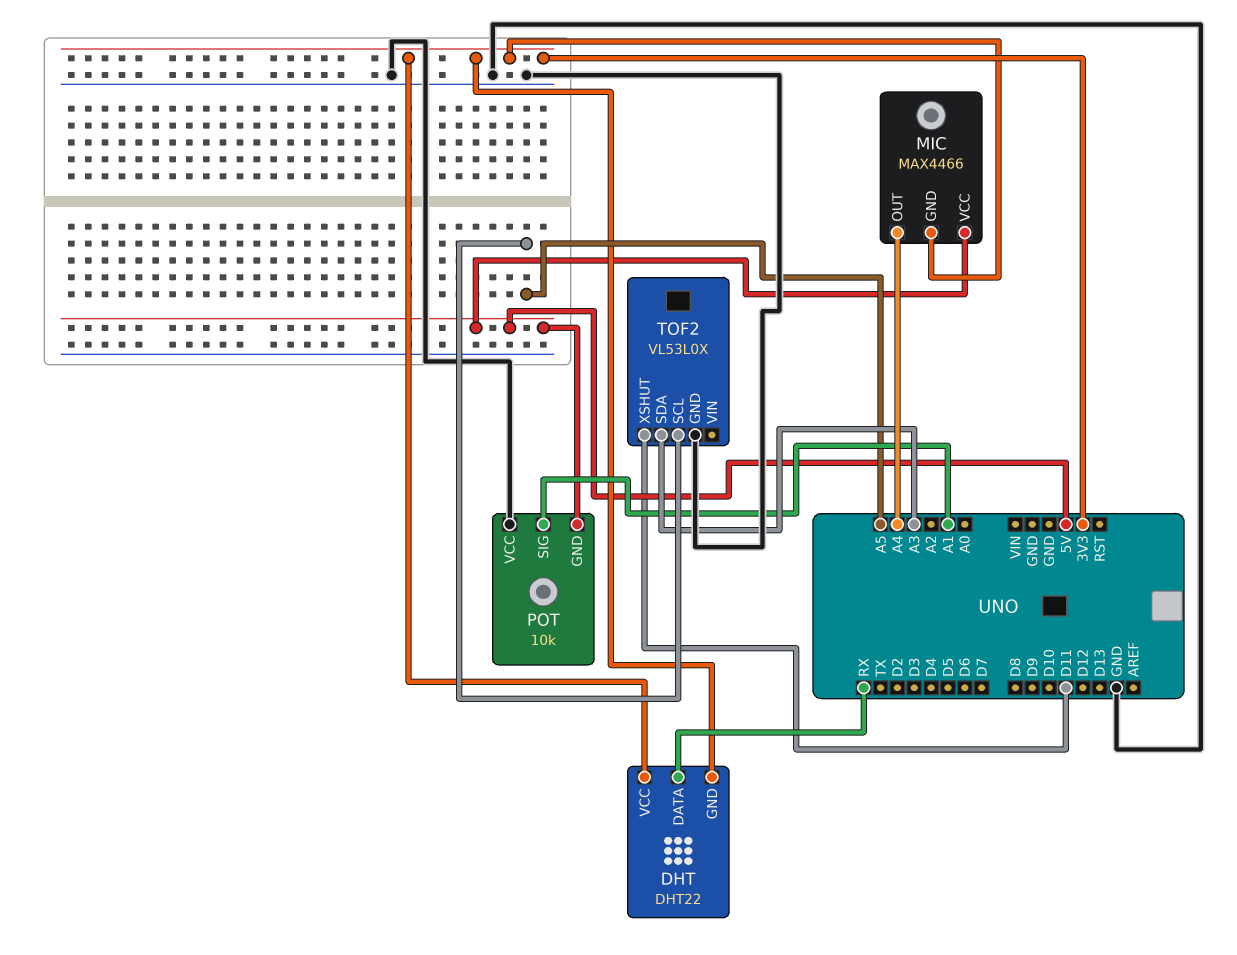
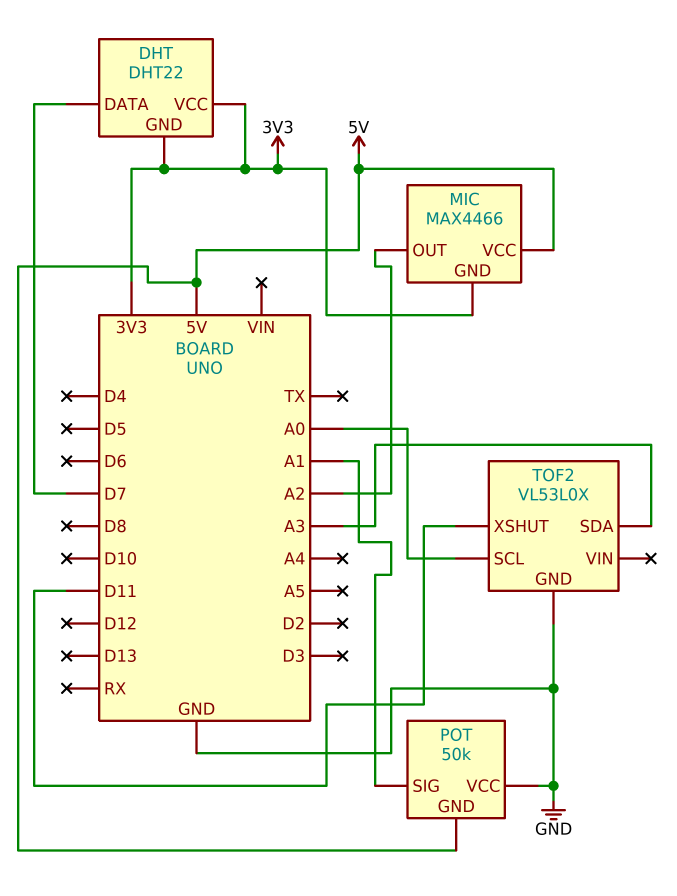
DHT pin DATA: RX -> D7
MIC pin OUT: A4 -> A2
POT: 10k -> 50k
TOF2 pin SCL: A5 -> A0

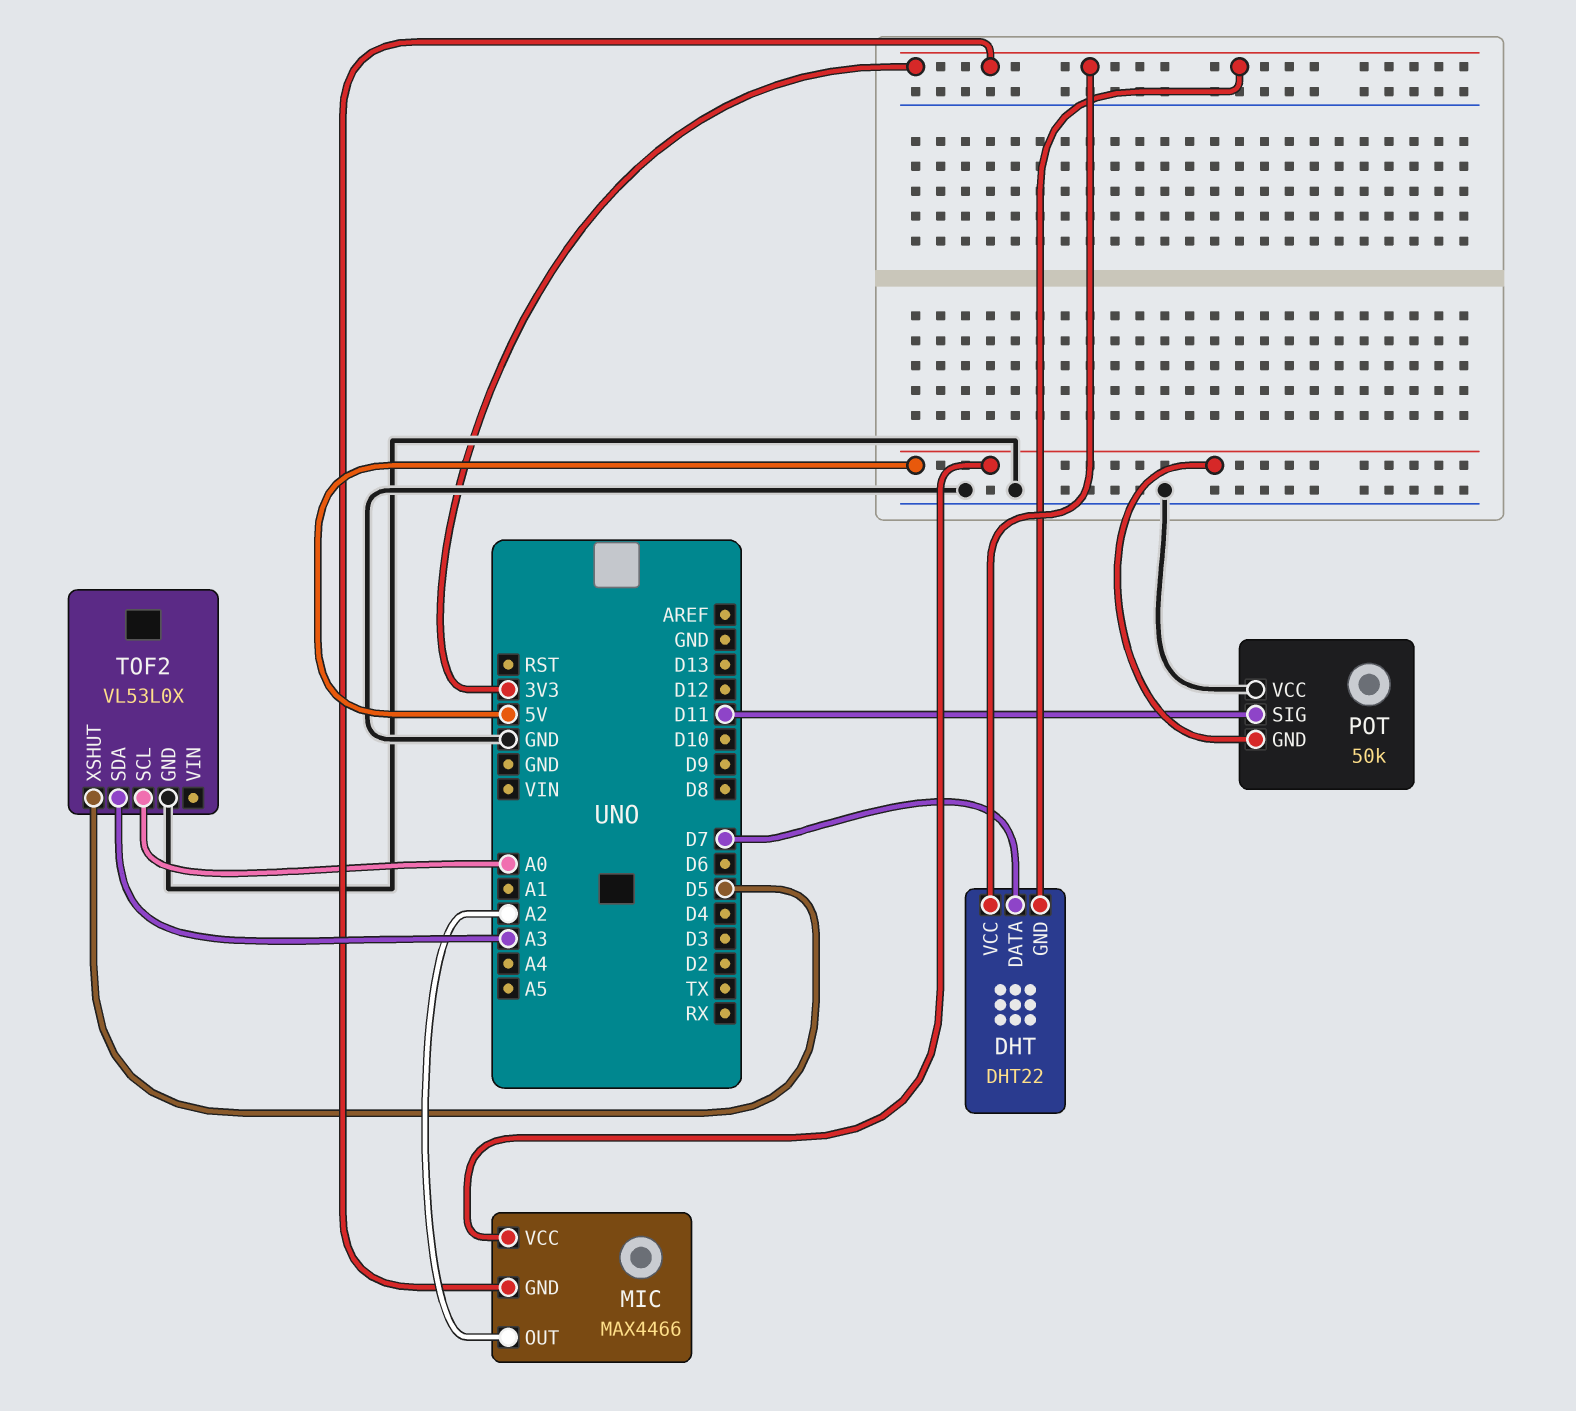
POT pin SIG: A1 -> D11
TOF2 pin XSHUT: D11 -> D5

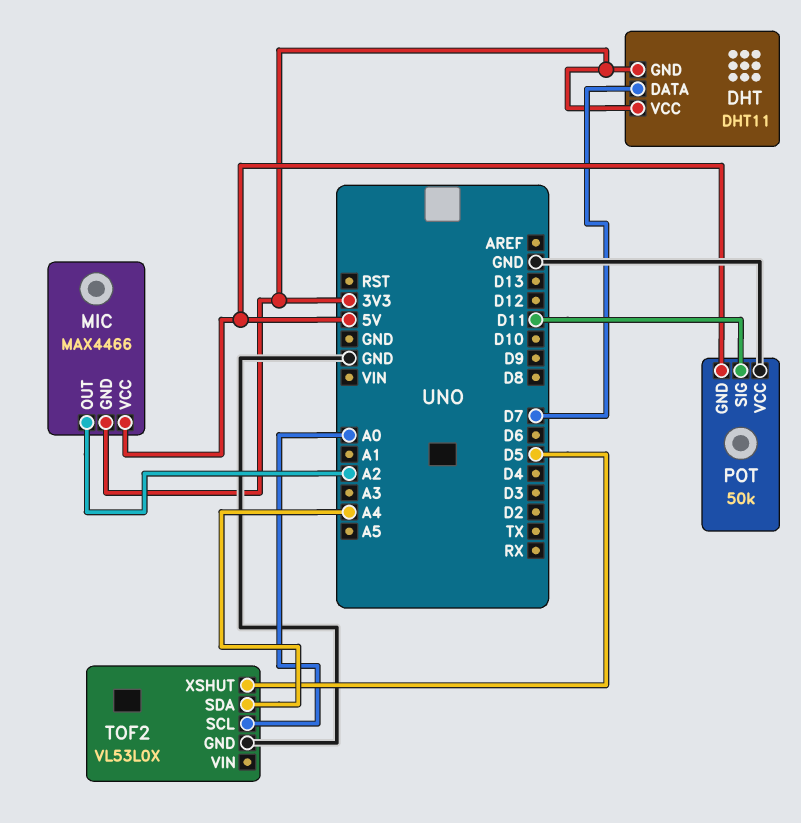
DHT: DHT22 -> DHT11
TOF2 pin SDA: A3 -> A4

